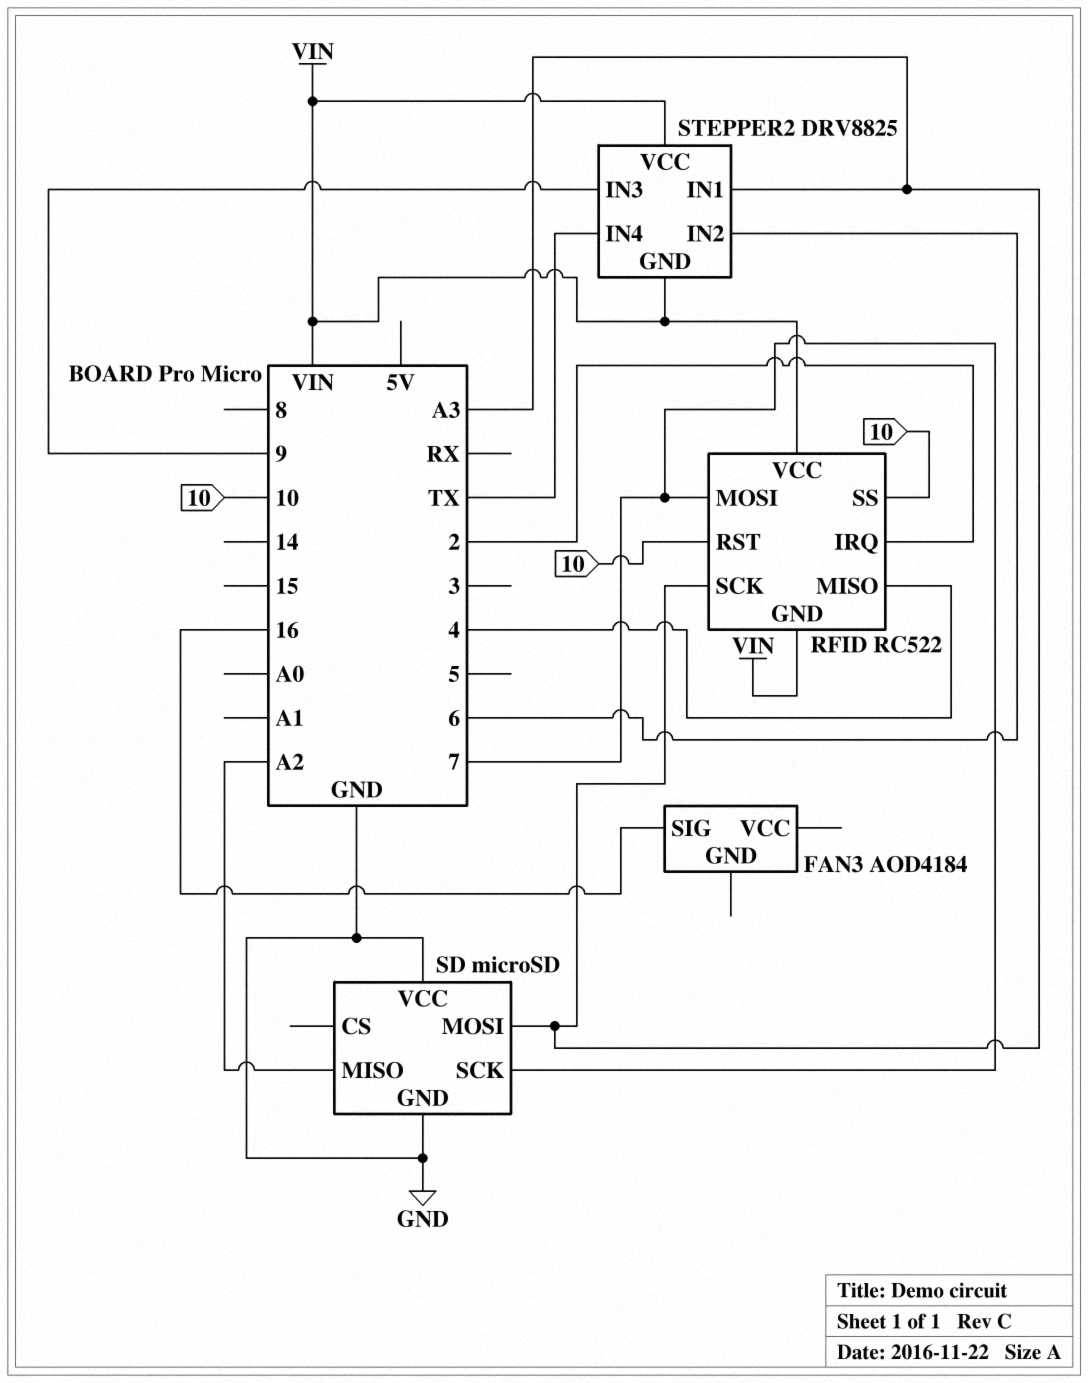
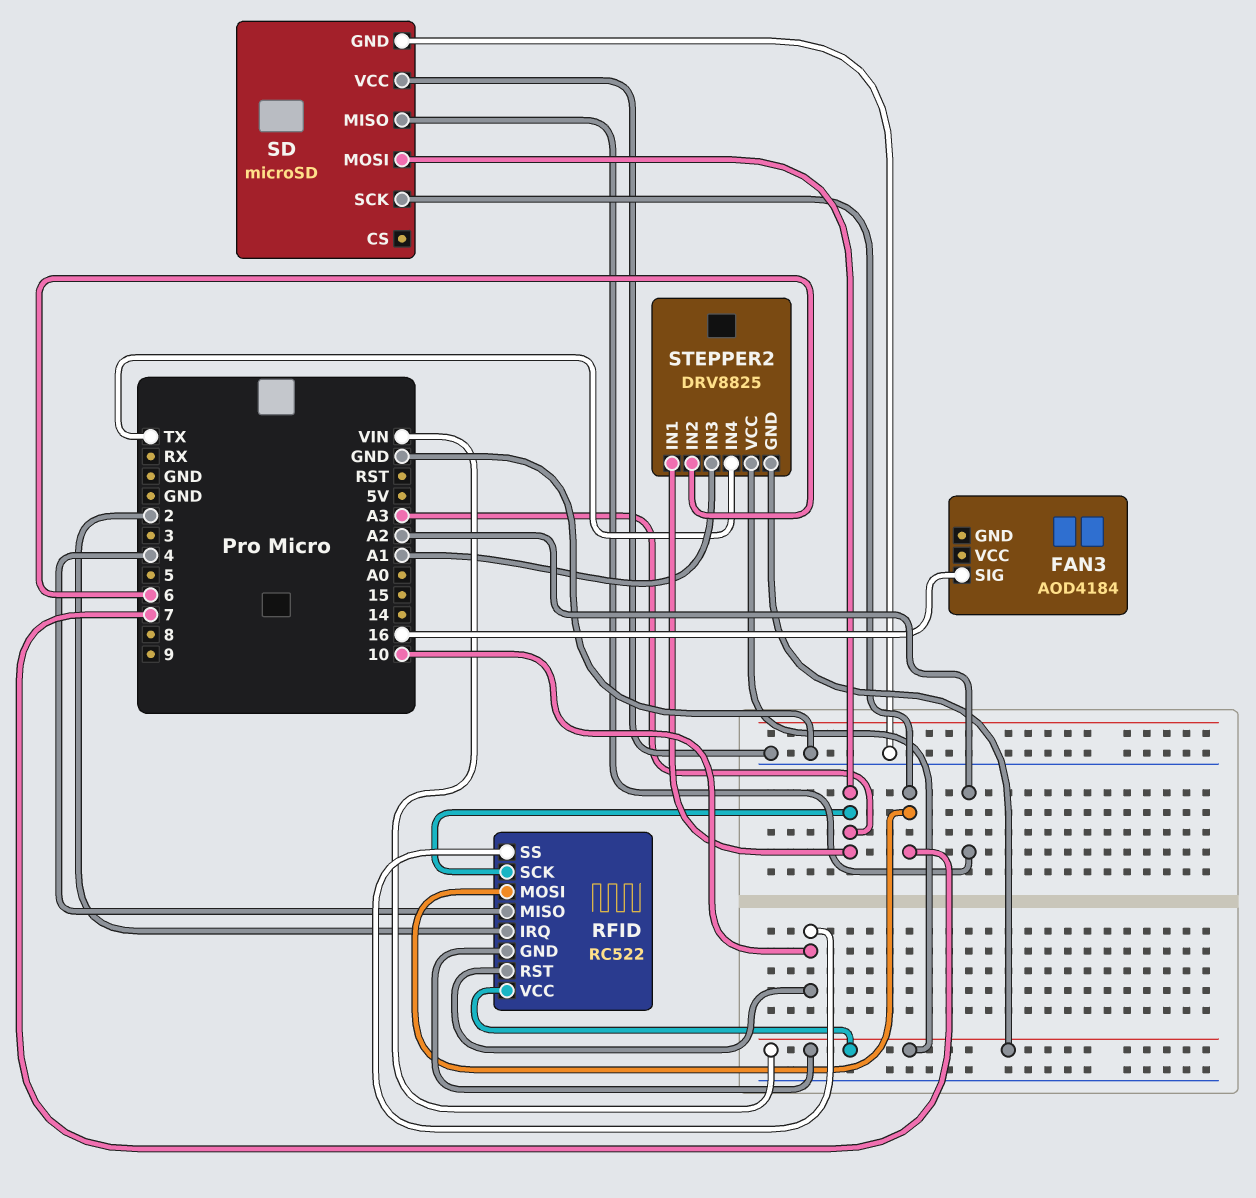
STEPPER2 pin IN3: 9 -> A1

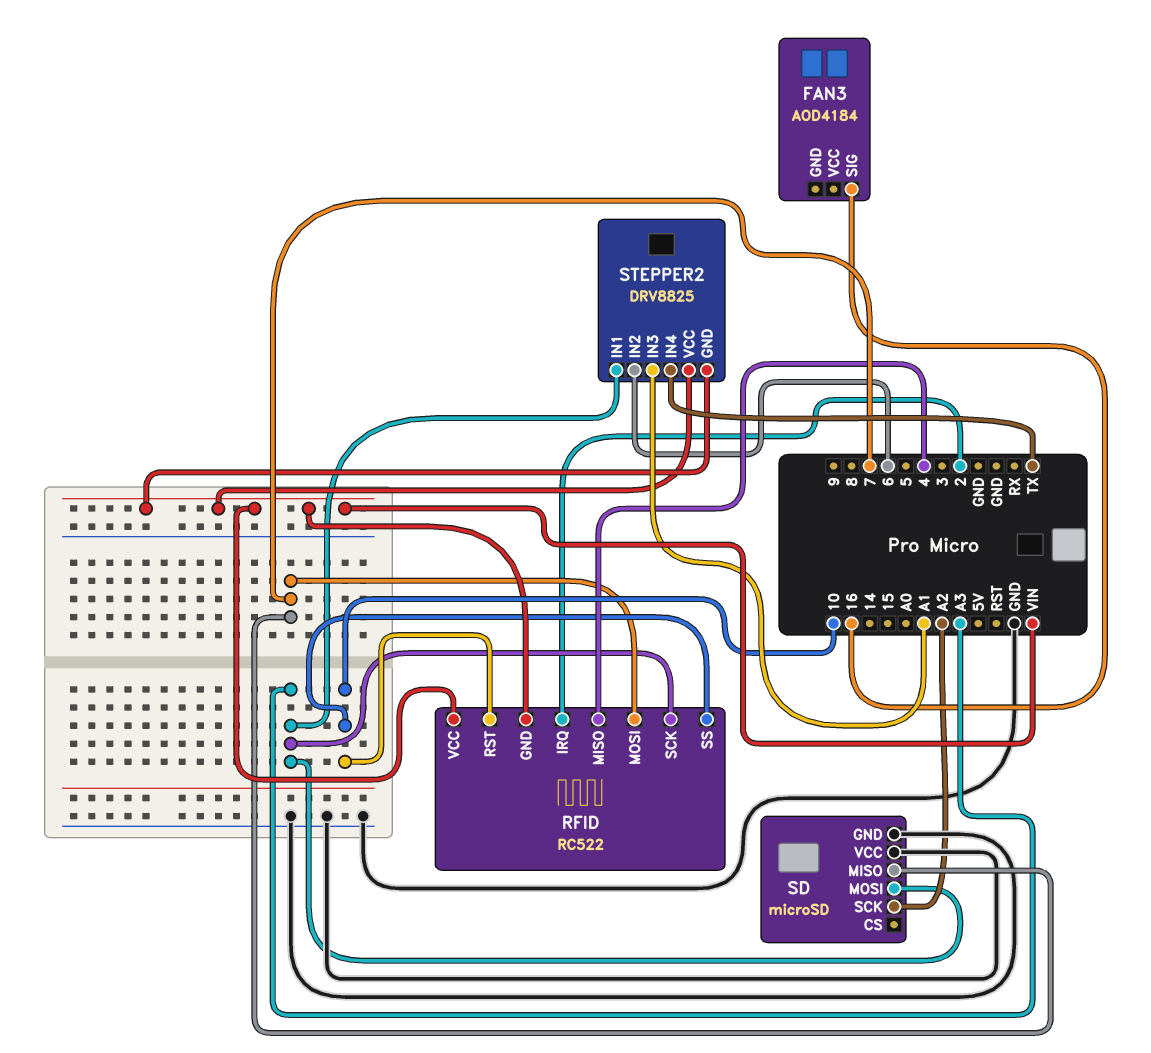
SD pin MISO: A2 -> 7
SD pin SCK: 7 -> A2

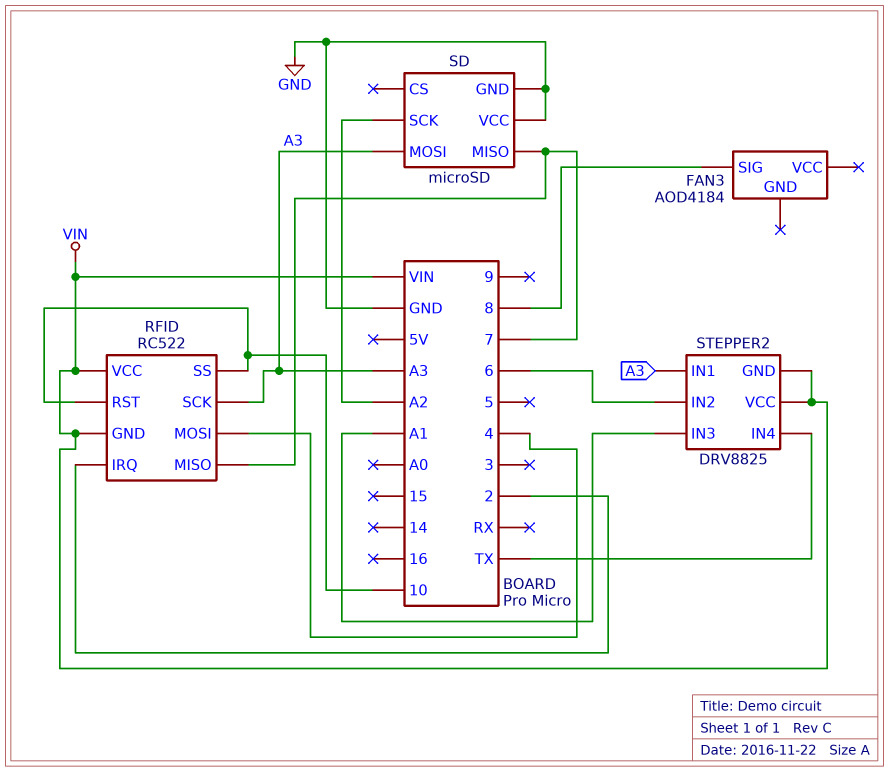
FAN3 pin SIG: 16 -> 8
RFID pin MISO: 4 -> 7
RFID pin MOSI: 7 -> 4

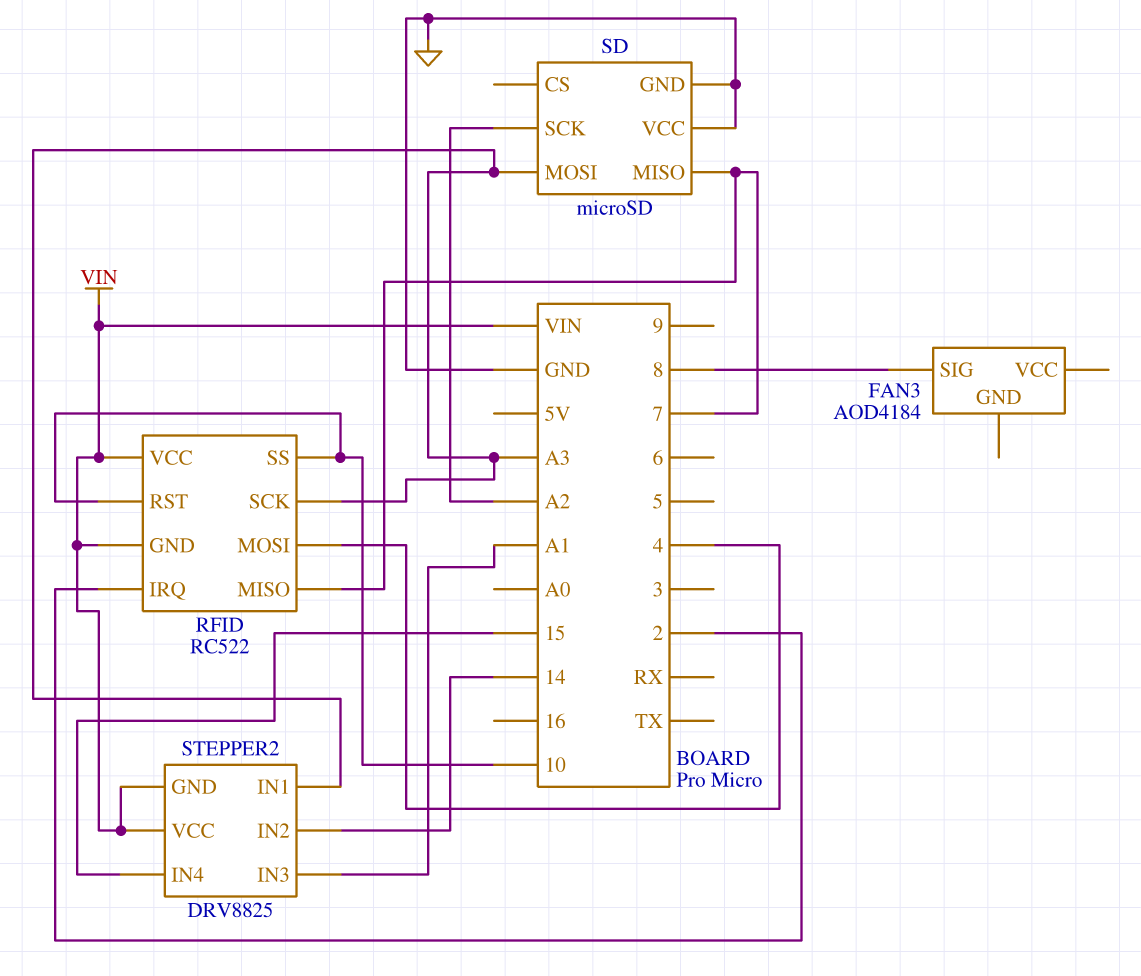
STEPPER2 pin IN2: 6 -> 14
STEPPER2 pin IN4: TX -> 15

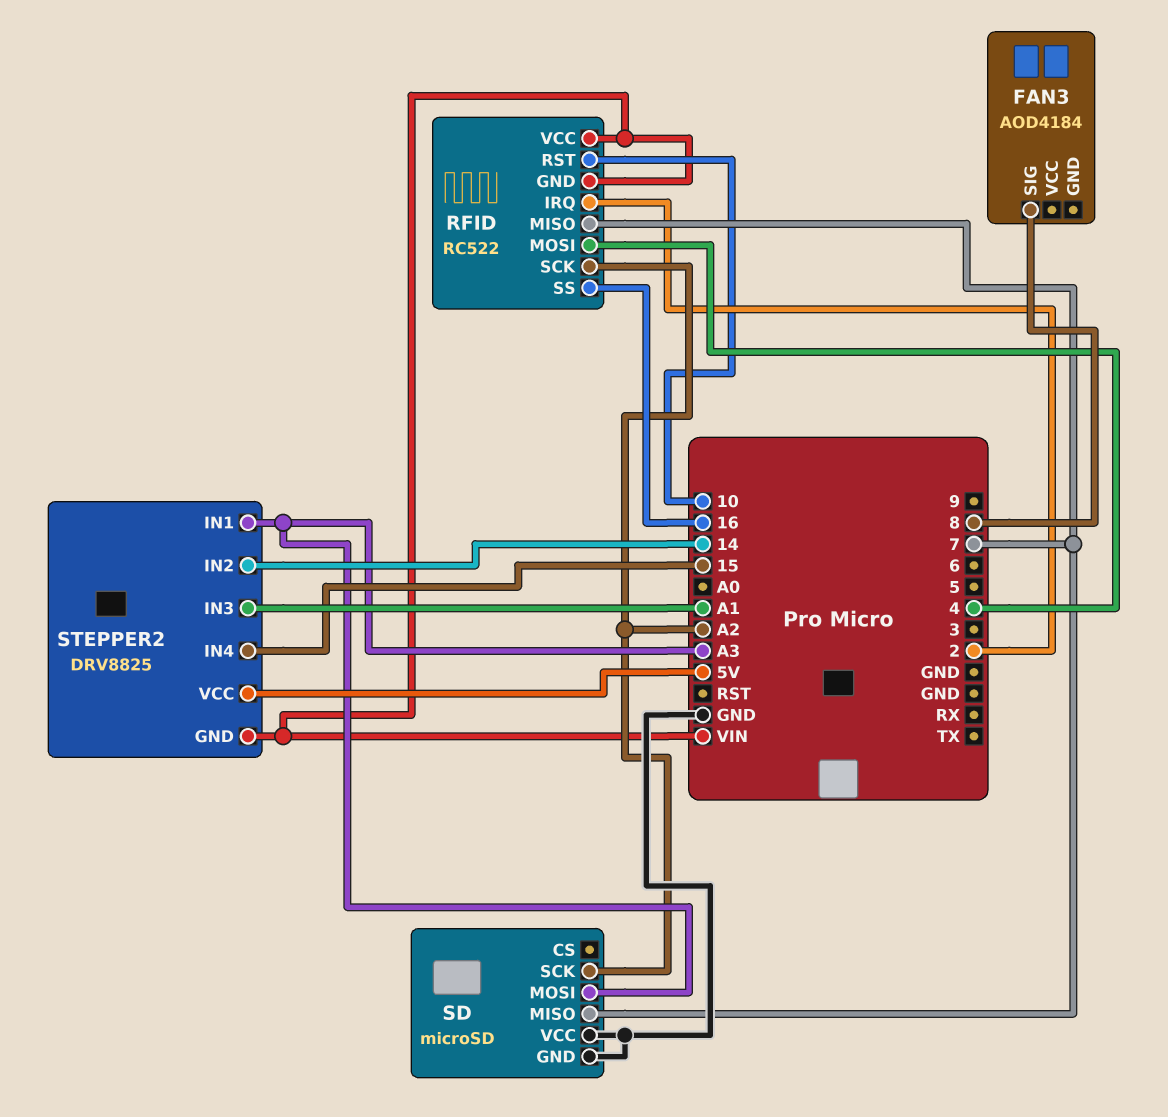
RFID pin SCK: A3 -> A2
RFID pin SS: 10 -> 16
STEPPER2 pin VCC: VIN -> 5V

